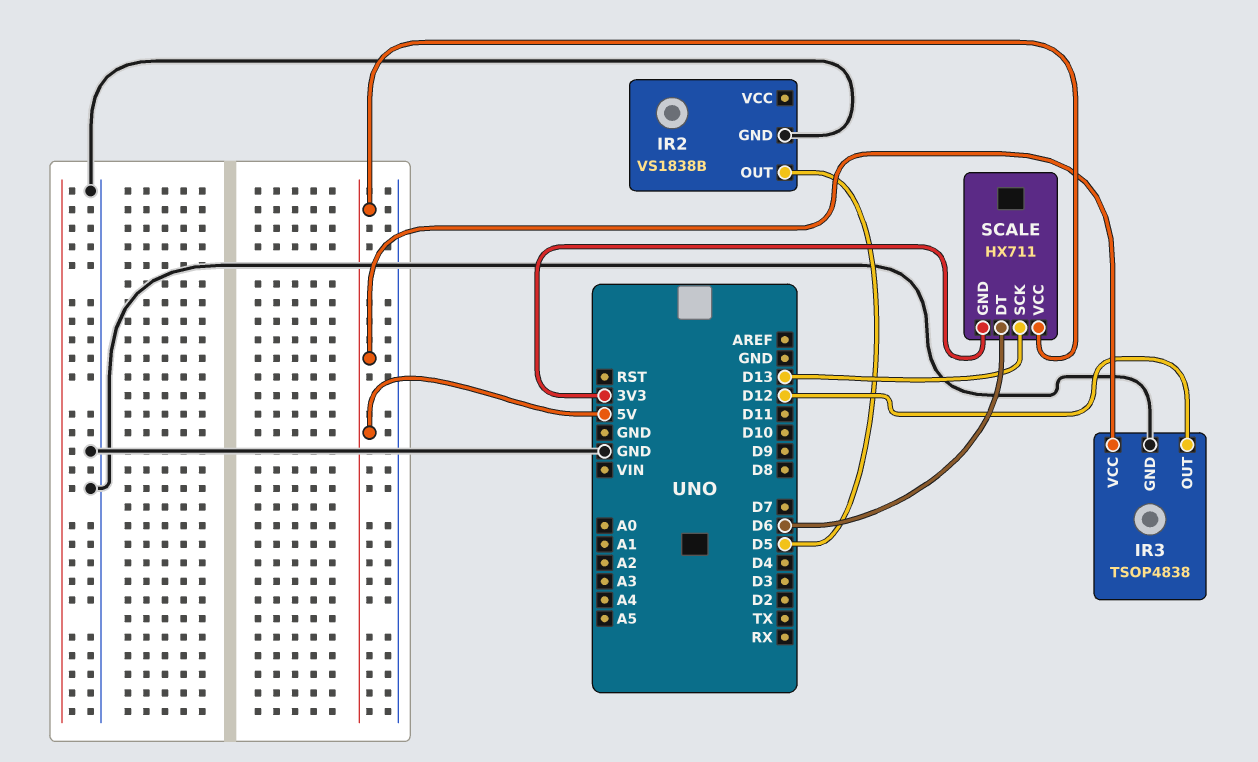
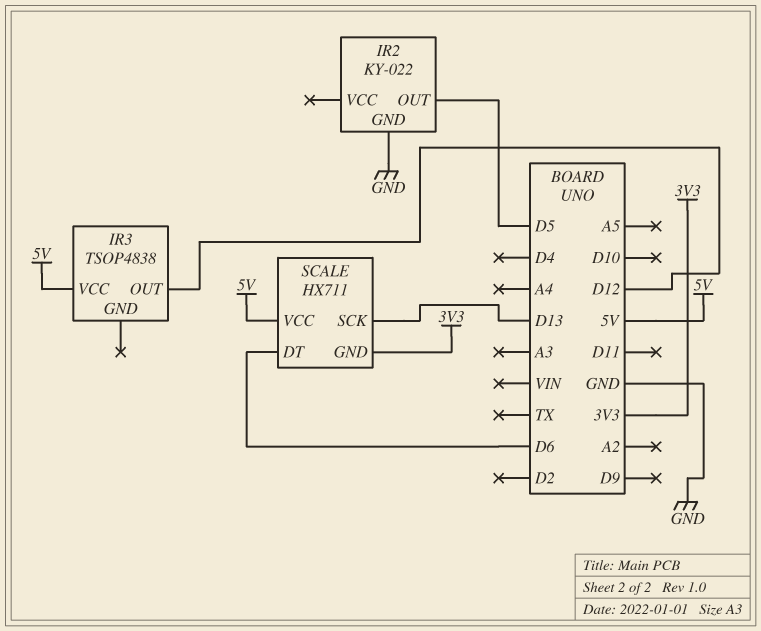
IR2: VS1838B -> KY-022
IR3 pin GND: GND -> none

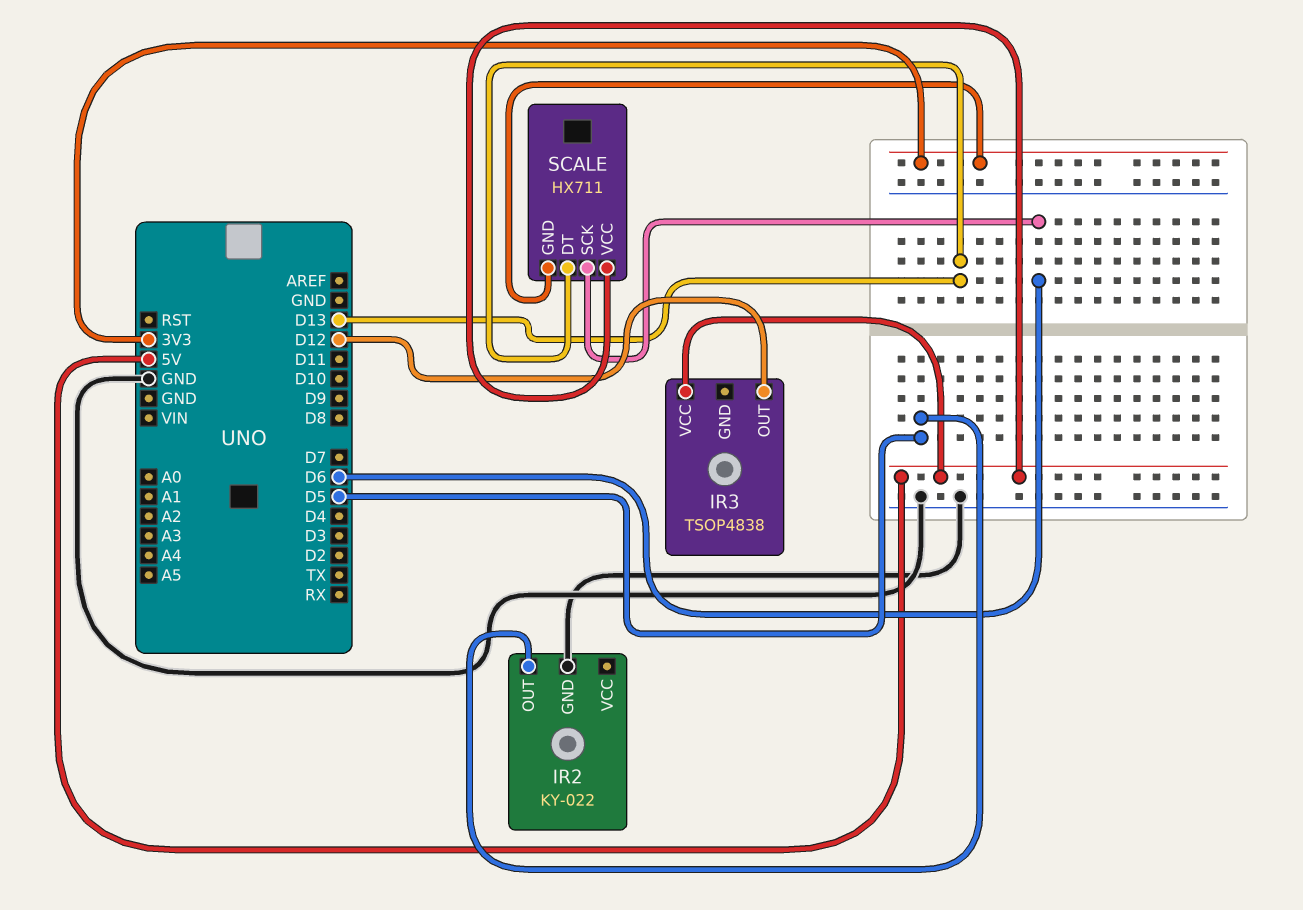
SCALE pin DT: D6 -> D13
SCALE pin SCK: D13 -> D6

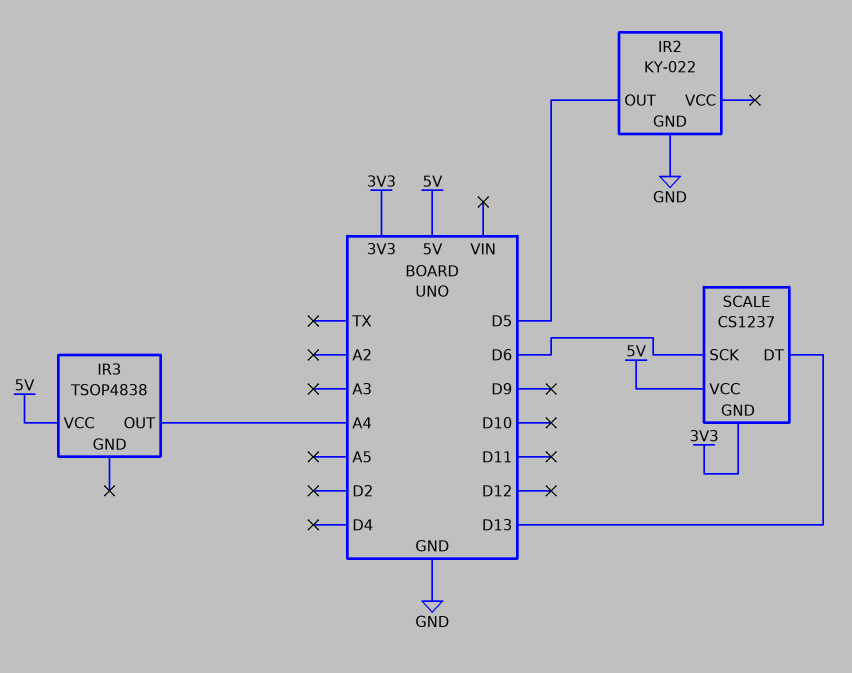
IR3 pin OUT: D12 -> A4
SCALE: HX711 -> CS1237

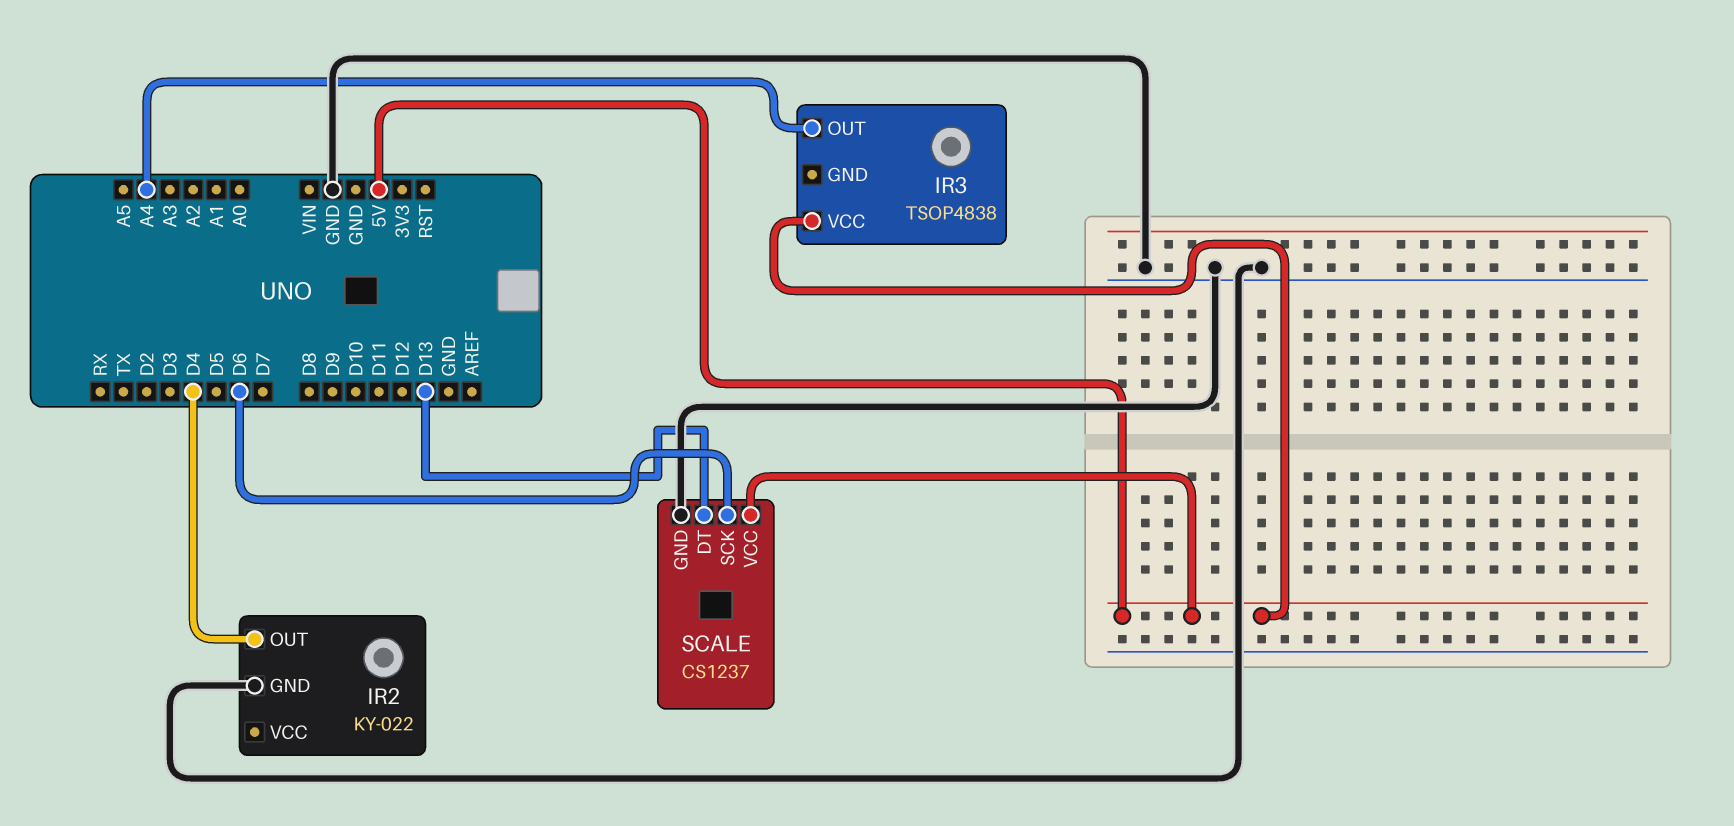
IR2 pin OUT: D5 -> D4
SCALE pin GND: 3V3 -> GND

